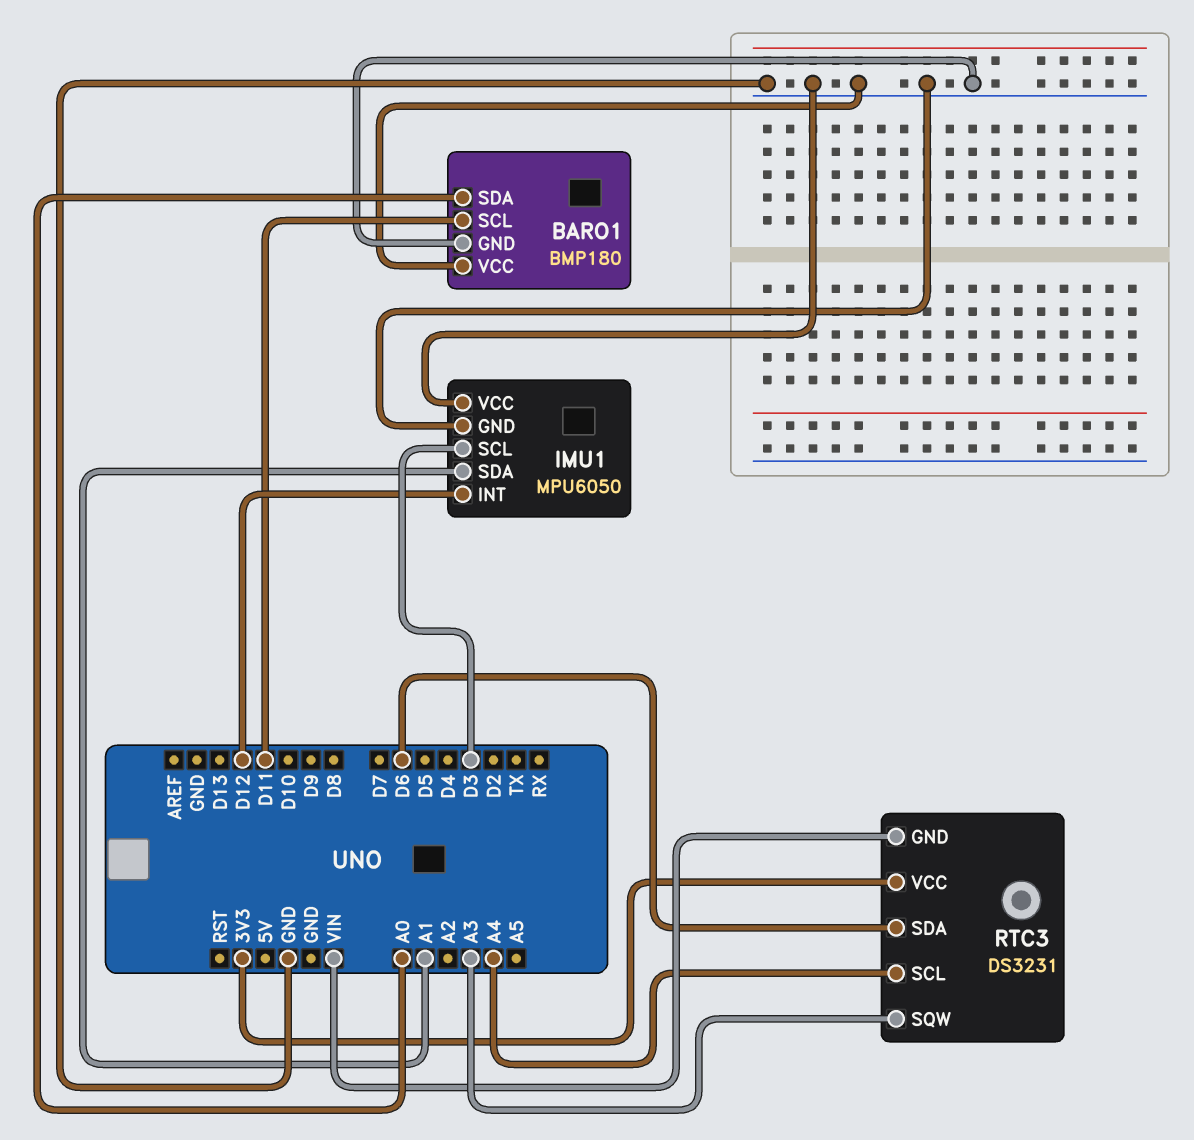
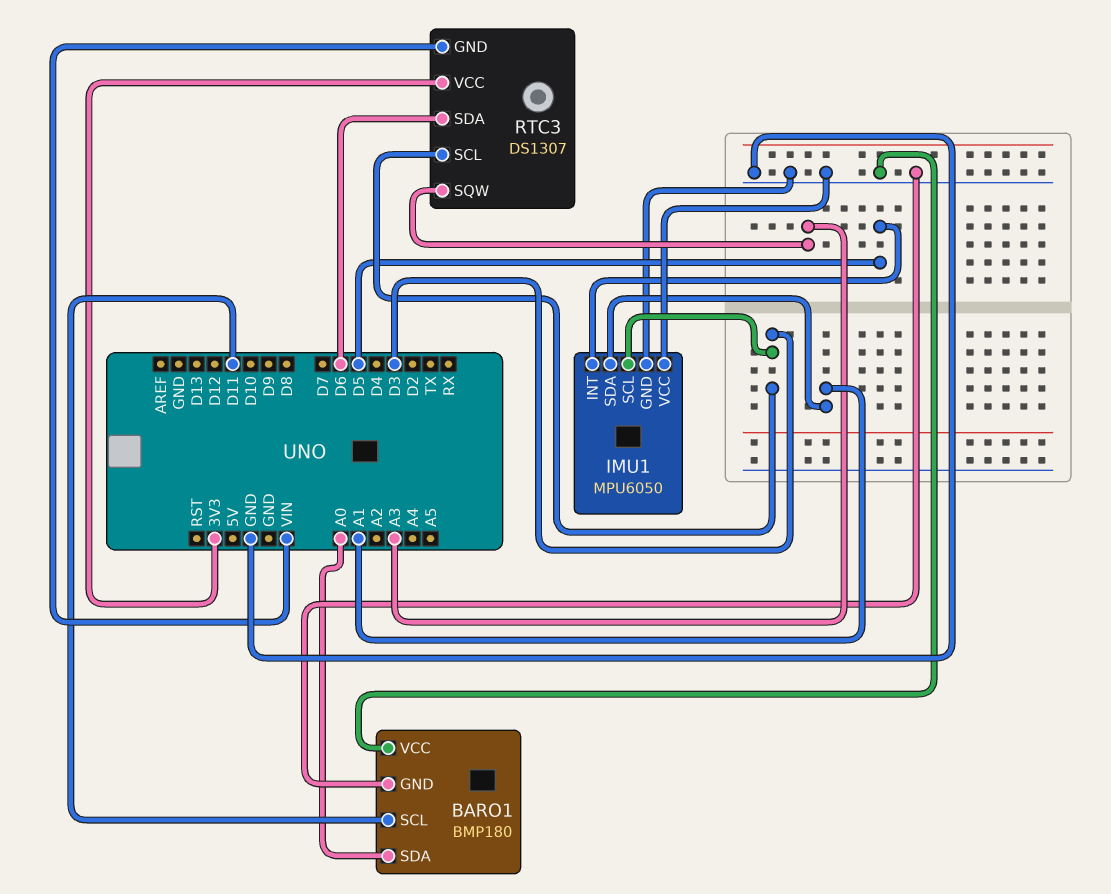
IMU1 pin INT: D12 -> D5
RTC3: DS3231 -> DS1307
RTC3 pin SCL: A4 -> D3

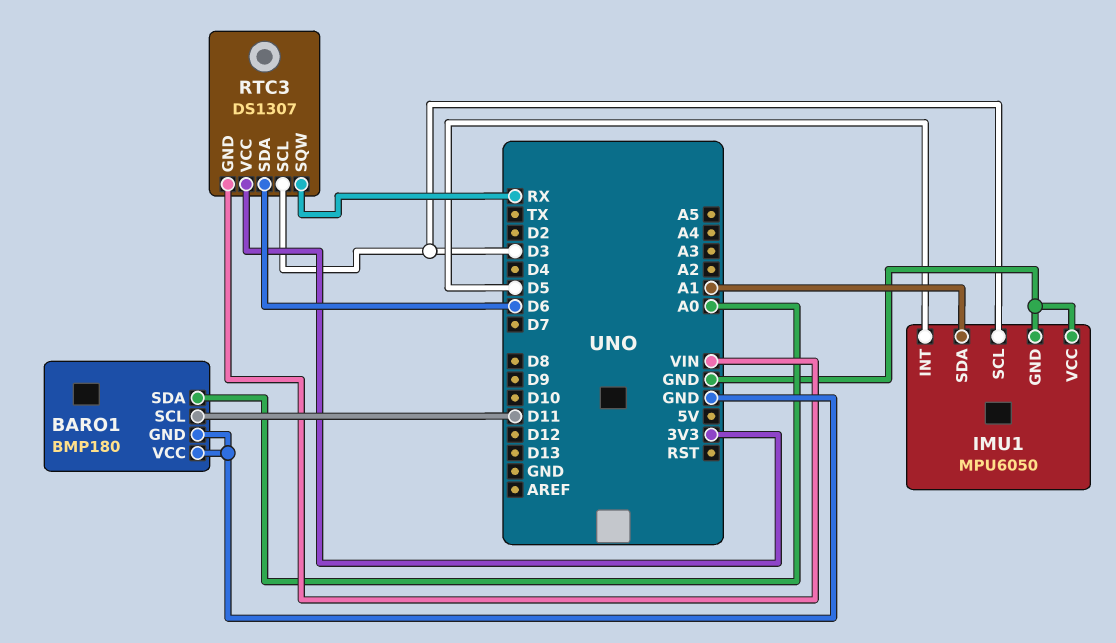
RTC3 pin SQW: A3 -> RX

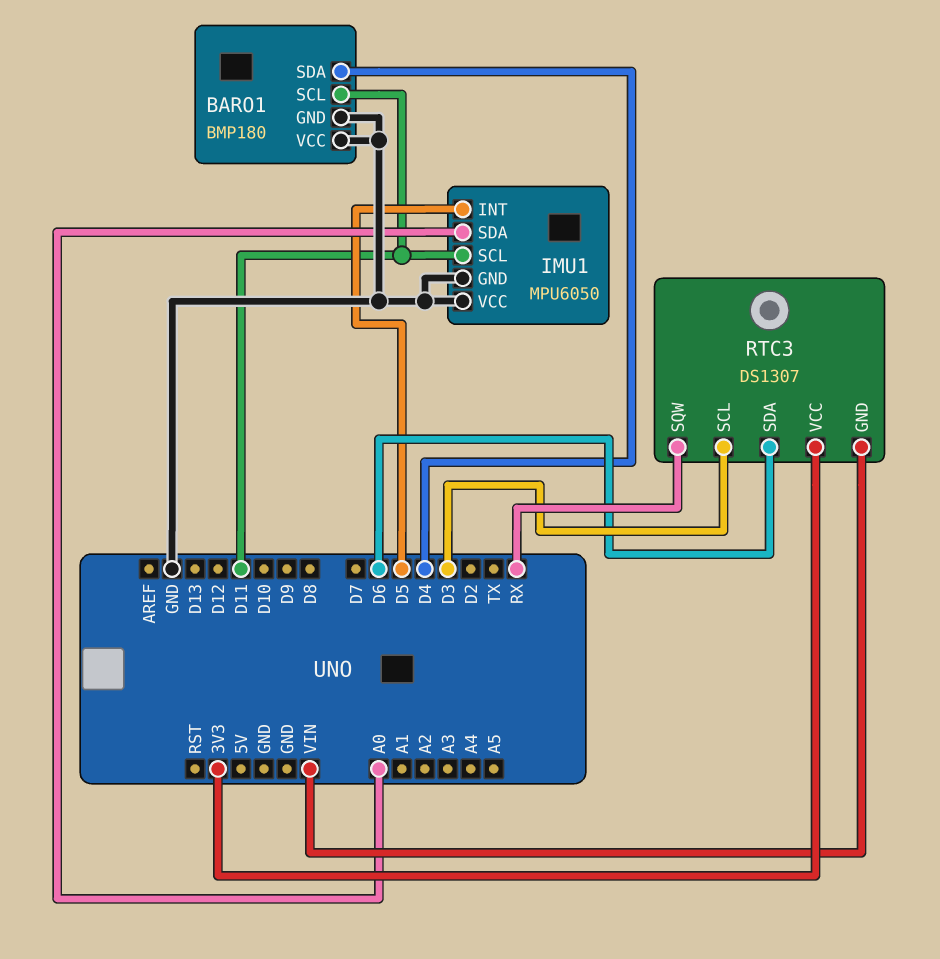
BARO1 pin SDA: A0 -> D4
IMU1 pin SCL: D3 -> D11
IMU1 pin SDA: A1 -> A0

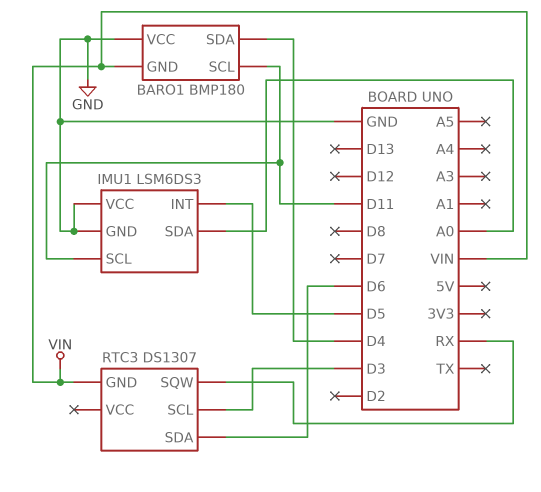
BARO1 pin GND: GND -> VIN
IMU1: MPU6050 -> LSM6DS3
RTC3 pin VCC: 3V3 -> none

